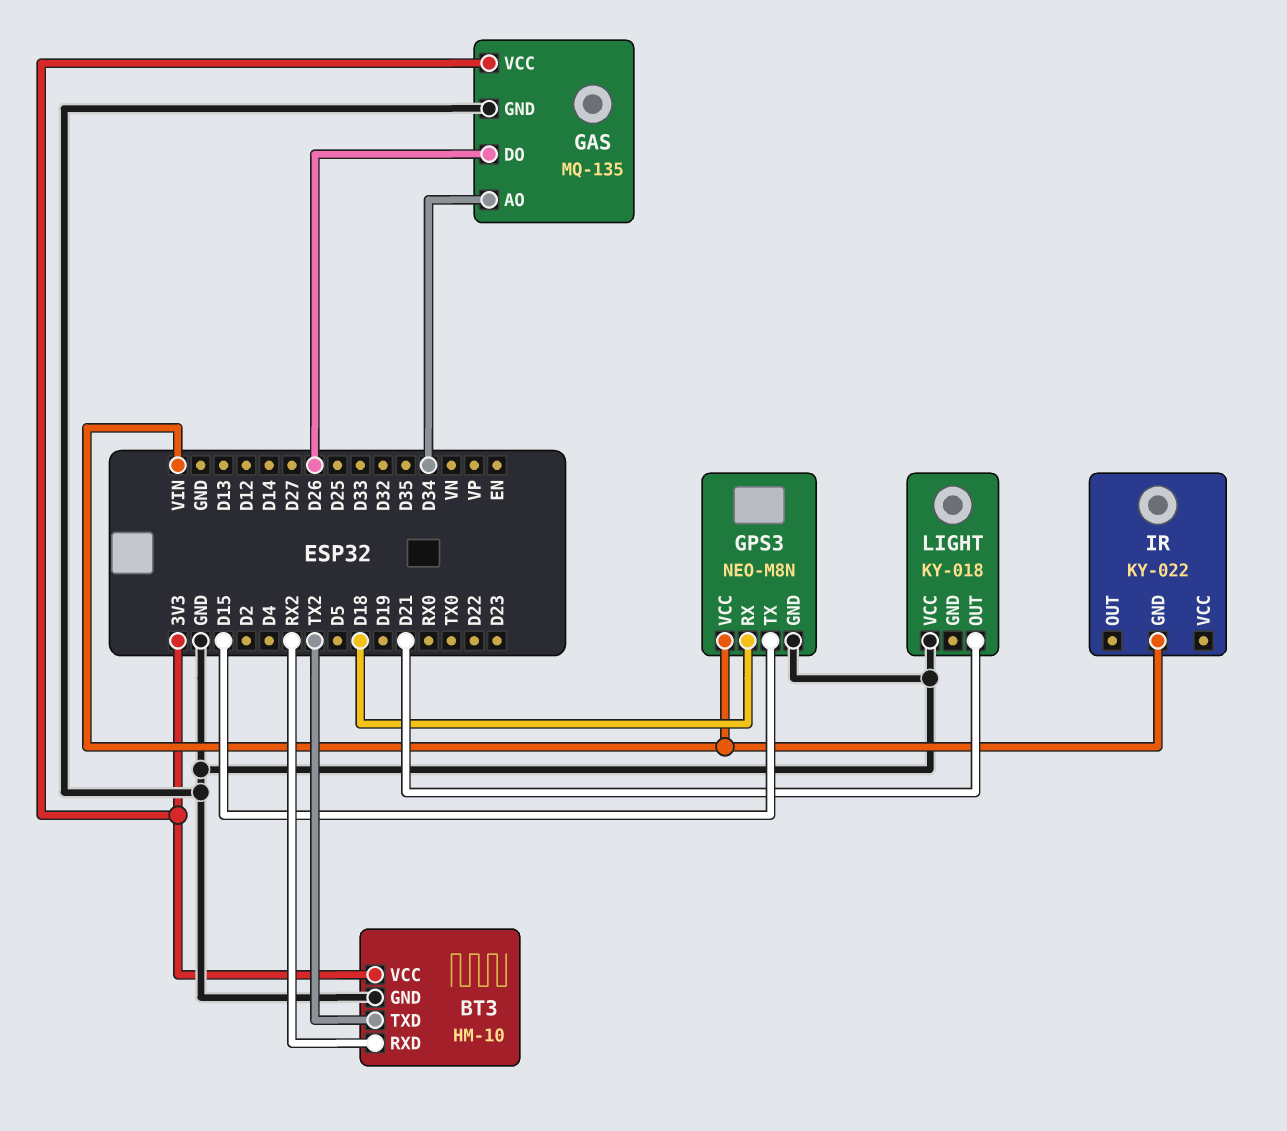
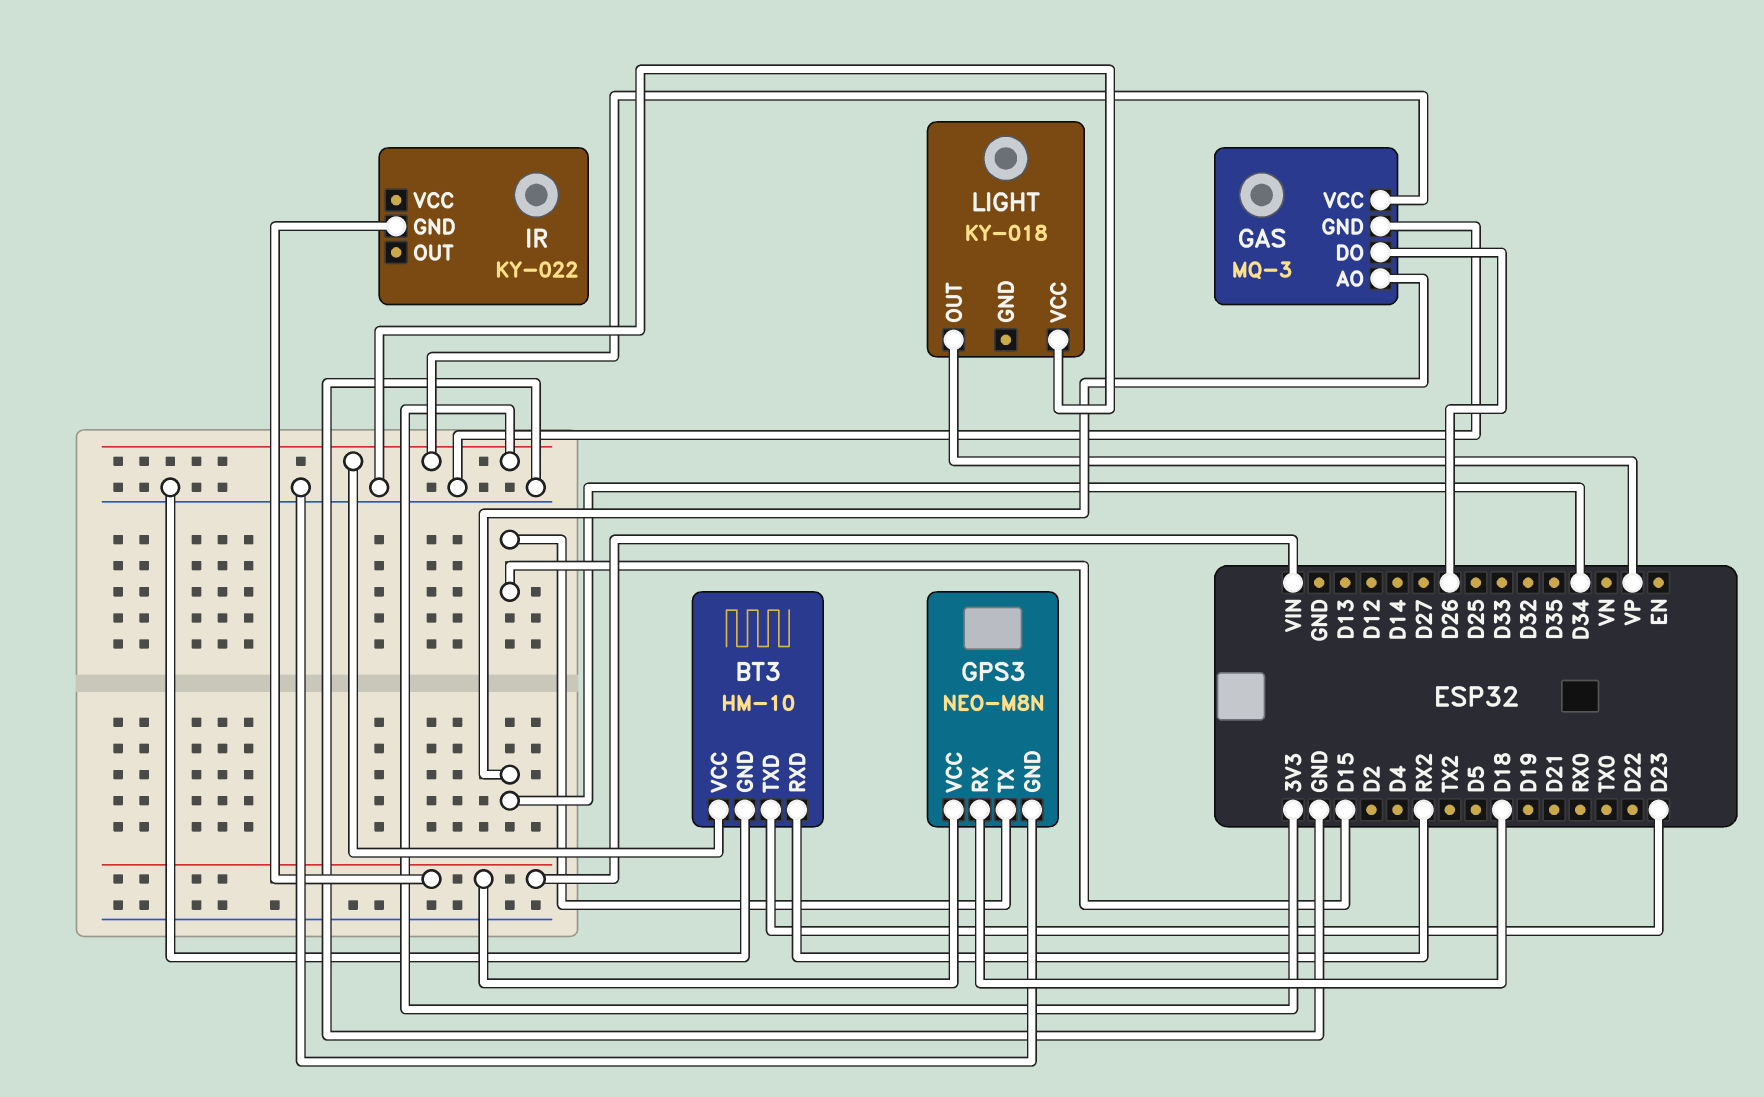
BT3 pin TXD: TX2 -> D23
GAS: MQ-135 -> MQ-3
LIGHT pin OUT: D21 -> VP

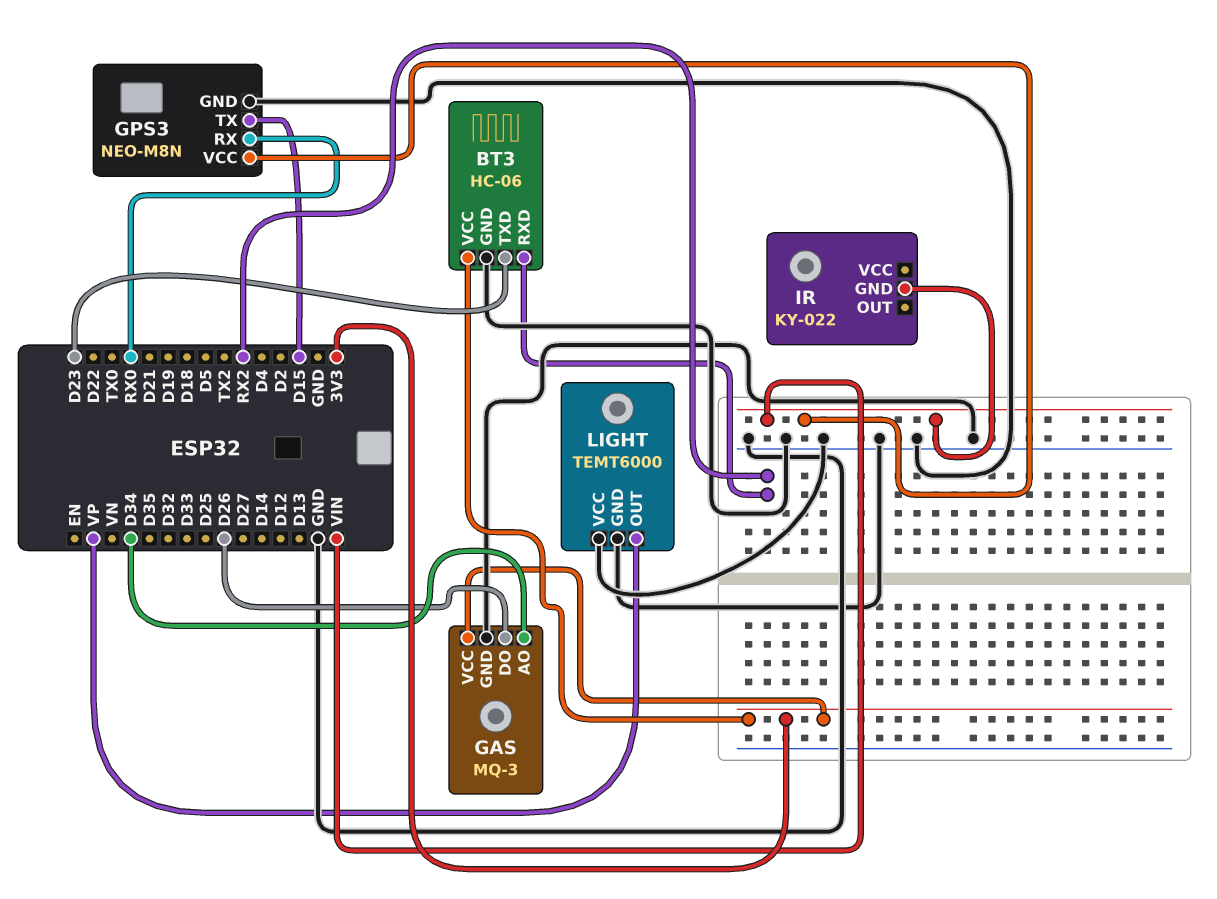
BT3: HM-10 -> HC-06
GPS3 pin RX: D18 -> RX0
LIGHT: KY-018 -> TEMT6000
LIGHT pin GND: none -> GND

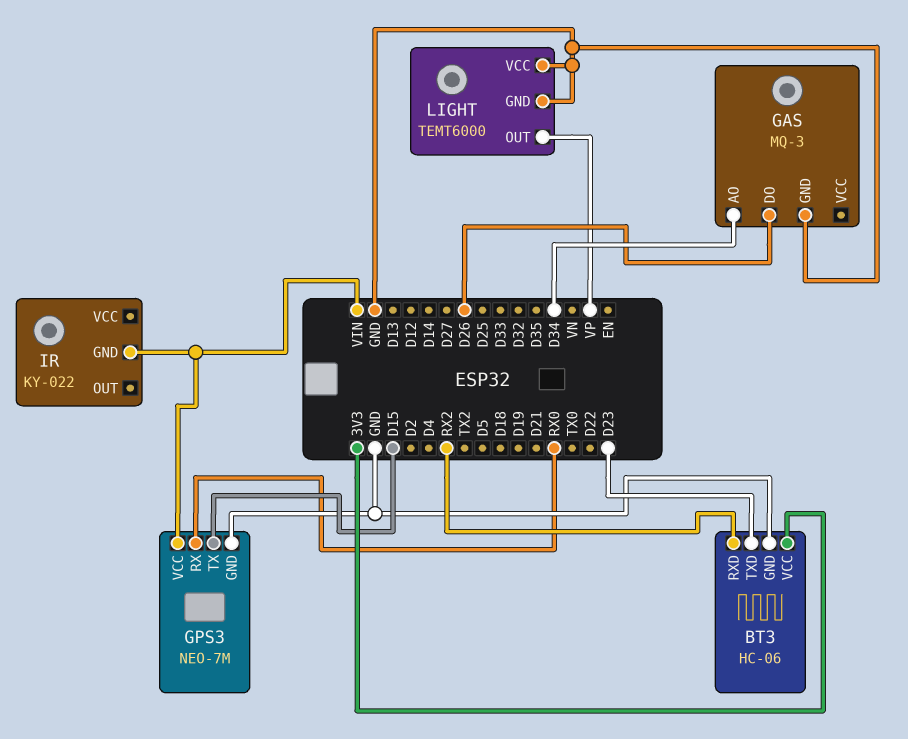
GAS pin VCC: 3V3 -> none
GPS3: NEO-M8N -> NEO-7M

